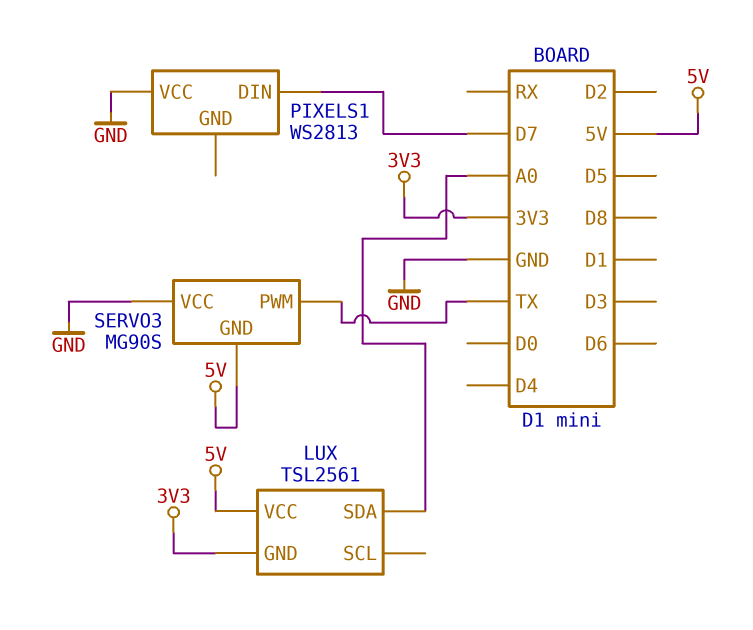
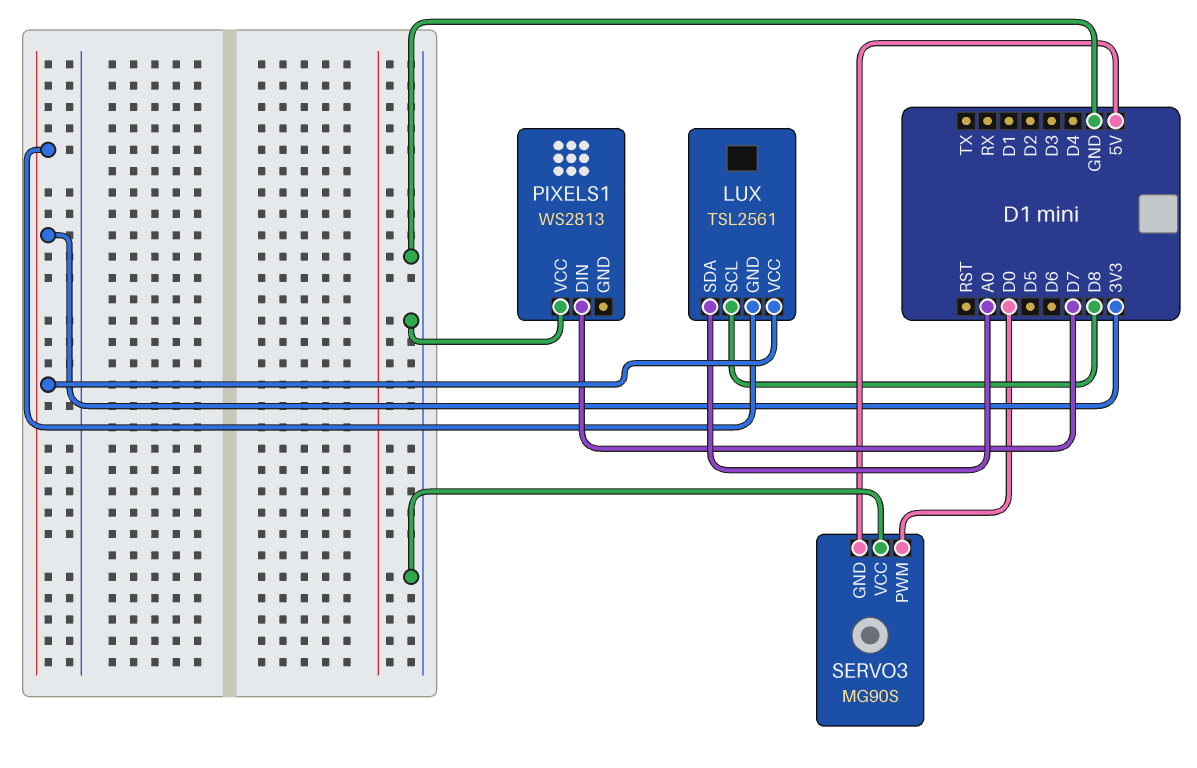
LUX pin SCL: none -> D8
LUX pin VCC: 5V -> 3V3
SERVO3 pin PWM: TX -> D0

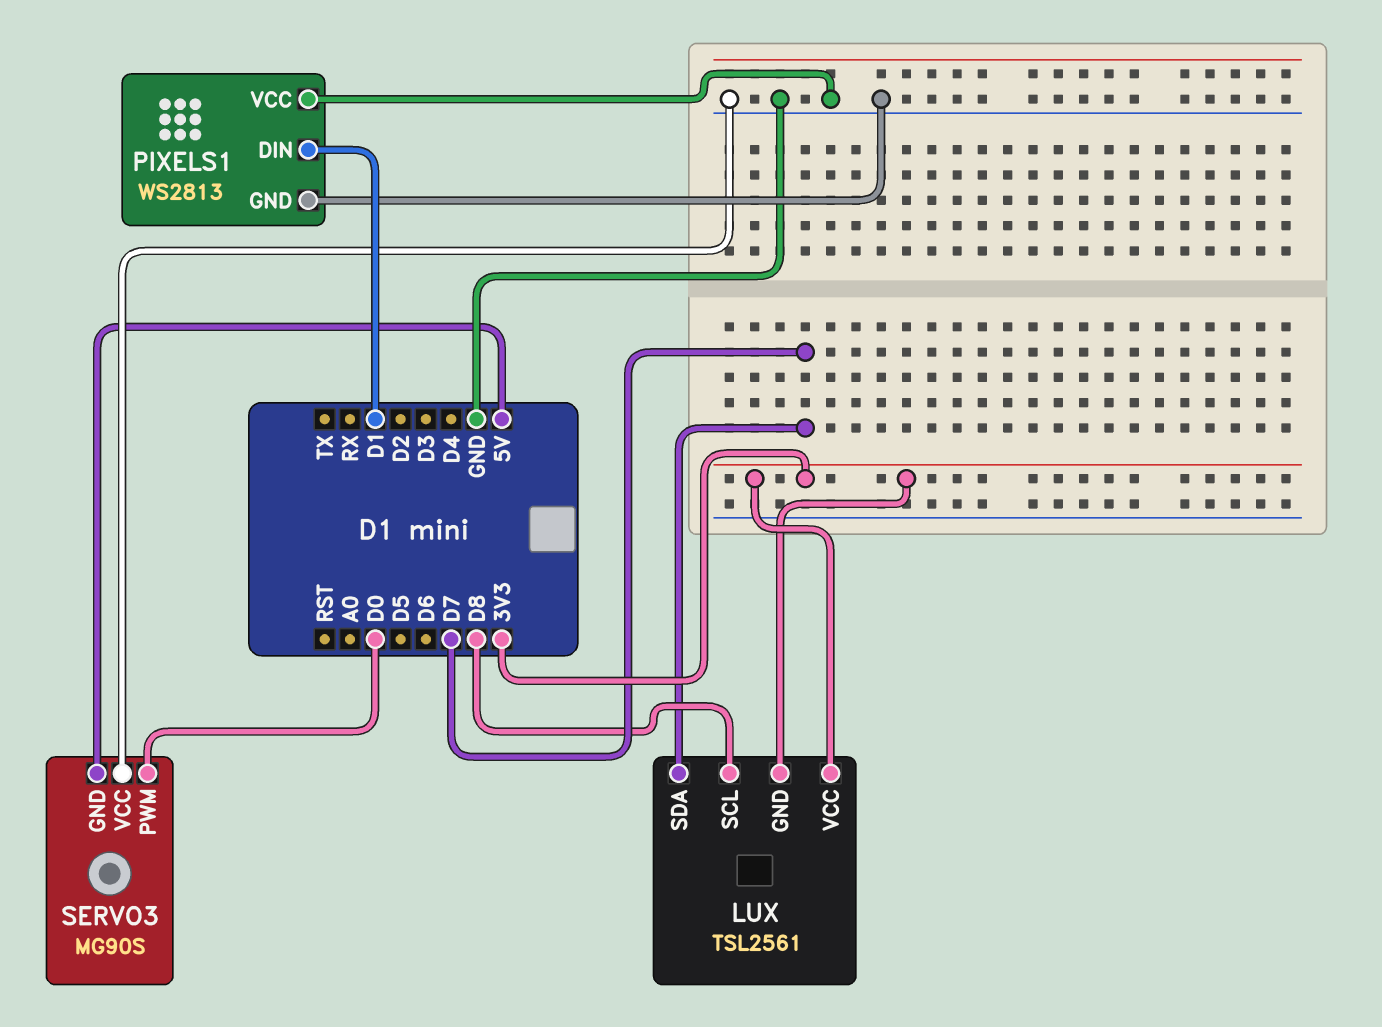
LUX pin SDA: A0 -> D7
PIXELS1 pin DIN: D7 -> D1
PIXELS1 pin GND: none -> GND

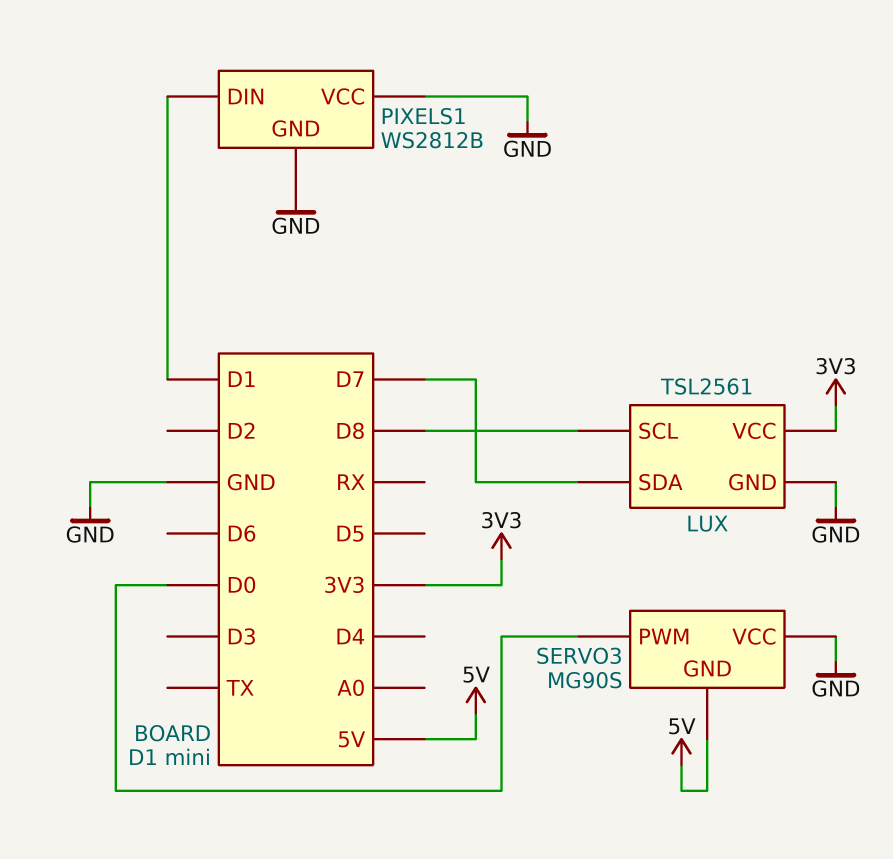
LUX pin GND: 3V3 -> GND
PIXELS1: WS2813 -> WS2812B

